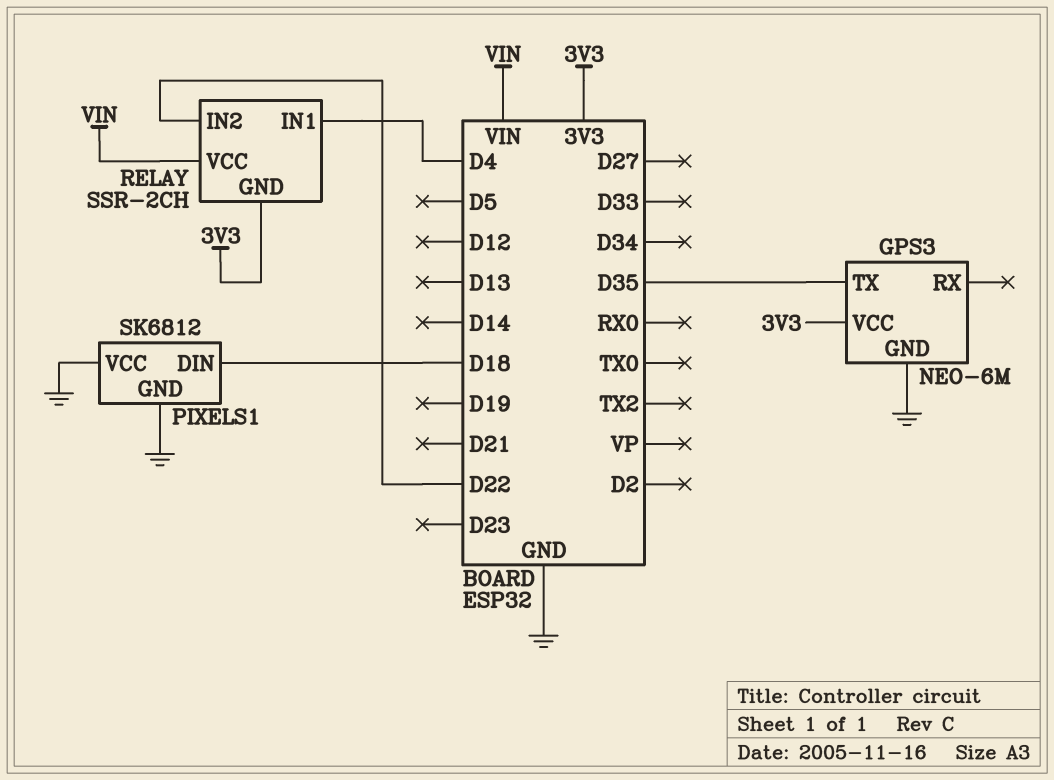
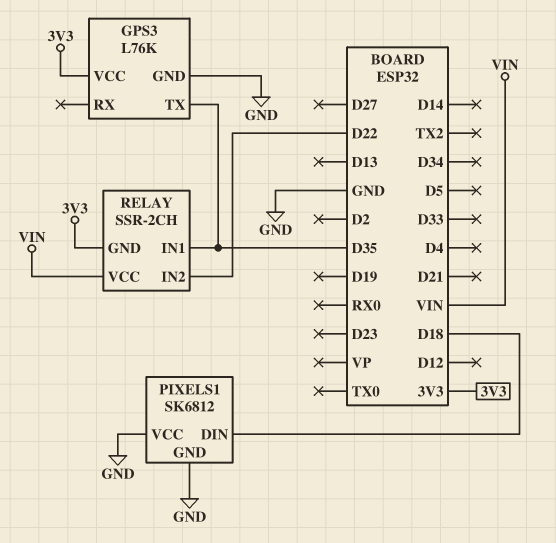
GPS3: NEO-6M -> L76K
RELAY pin IN1: D4 -> D35

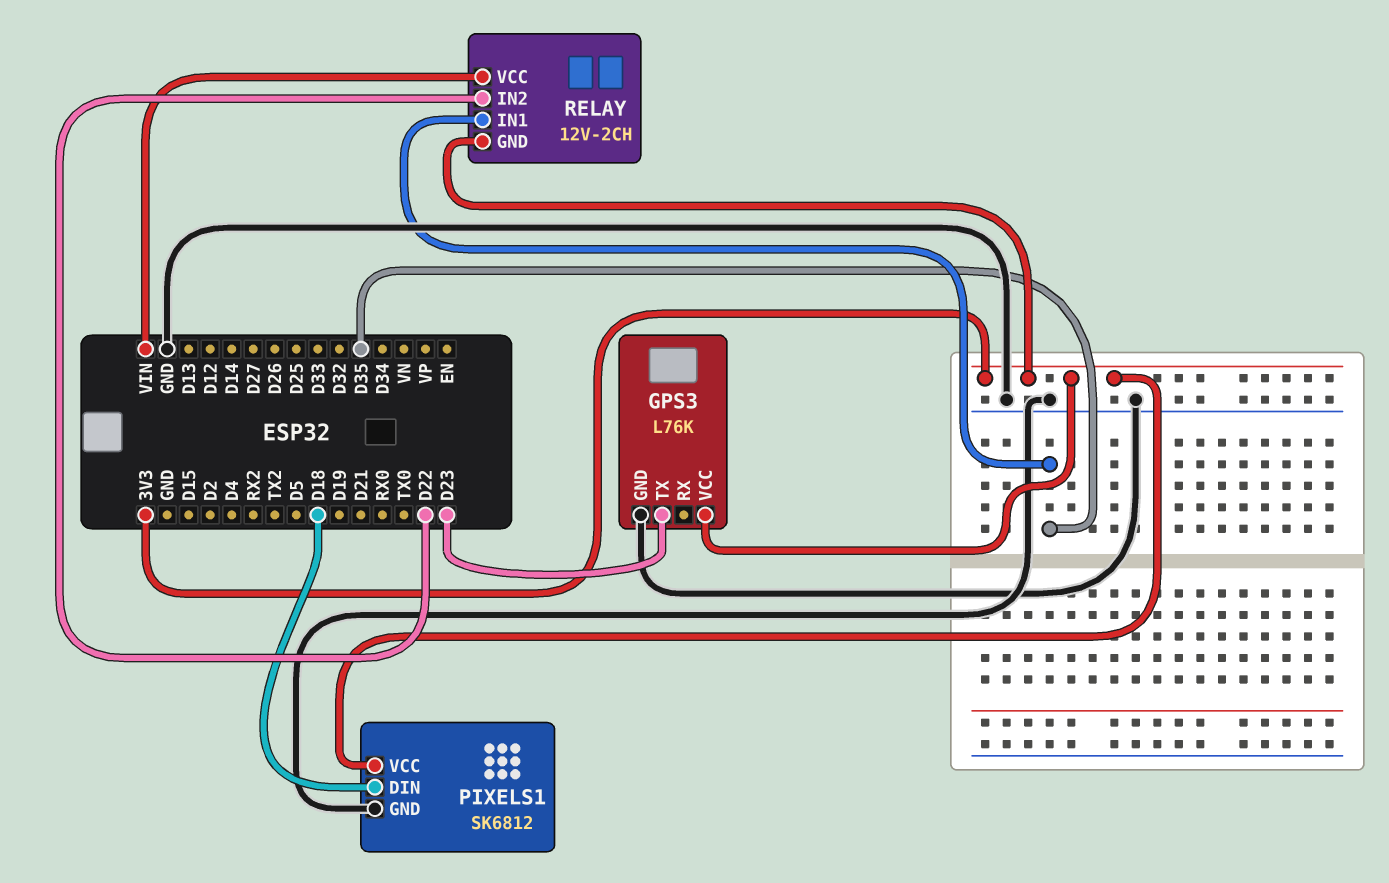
GPS3 pin TX: D35 -> D23
PIXELS1 pin VCC: GND -> 3V3
RELAY: SSR-2CH -> 12V-2CH

